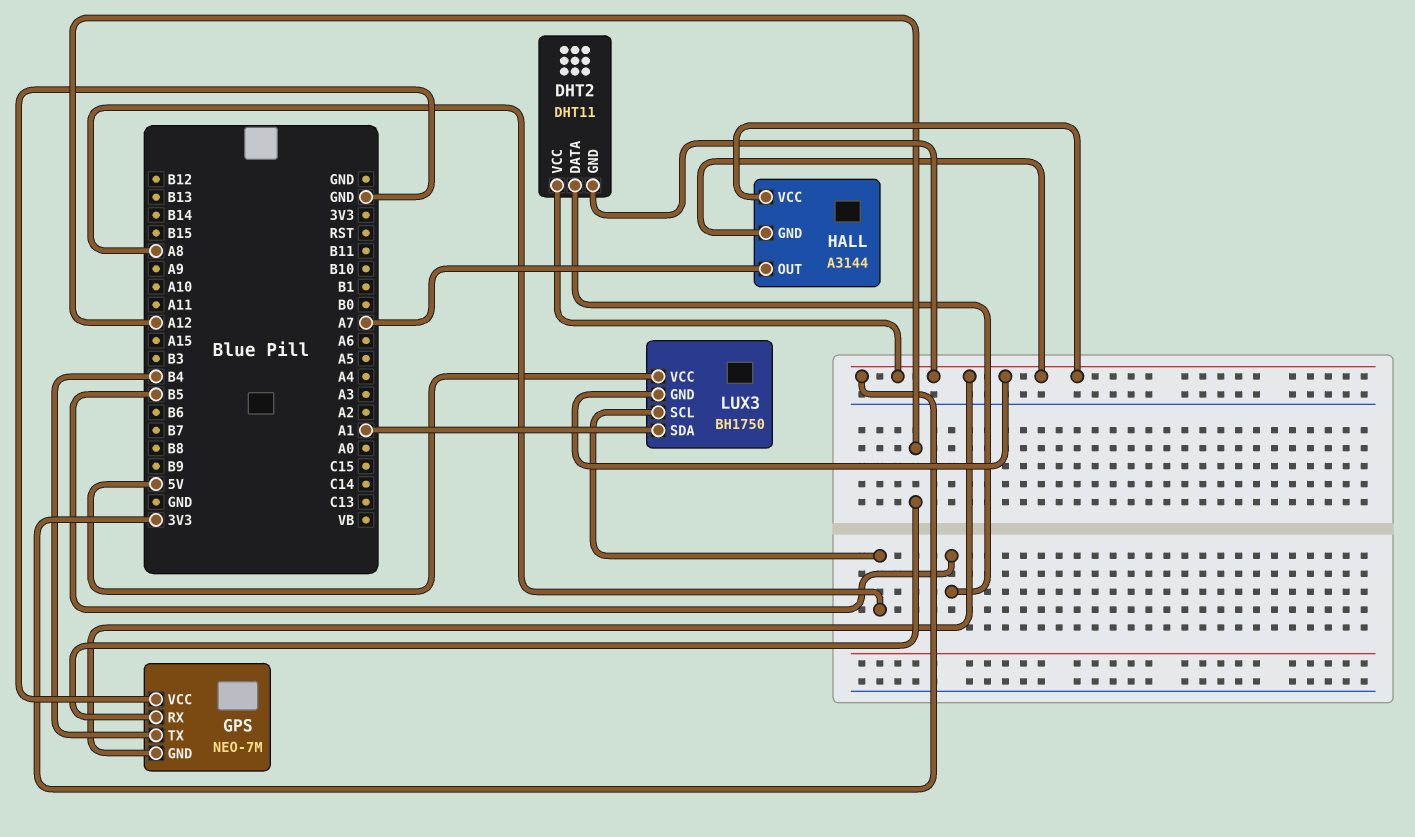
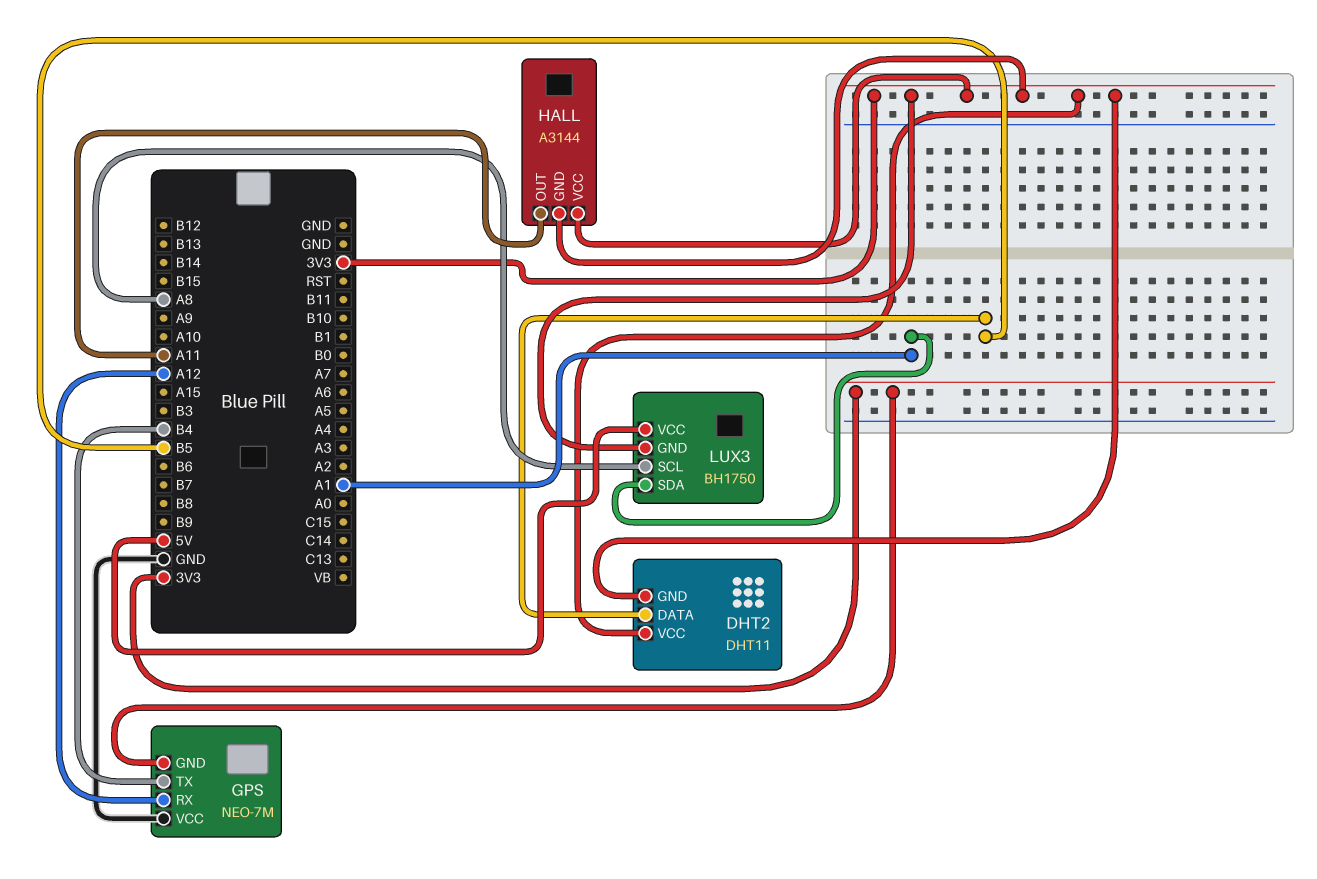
HALL pin OUT: A7 -> A11

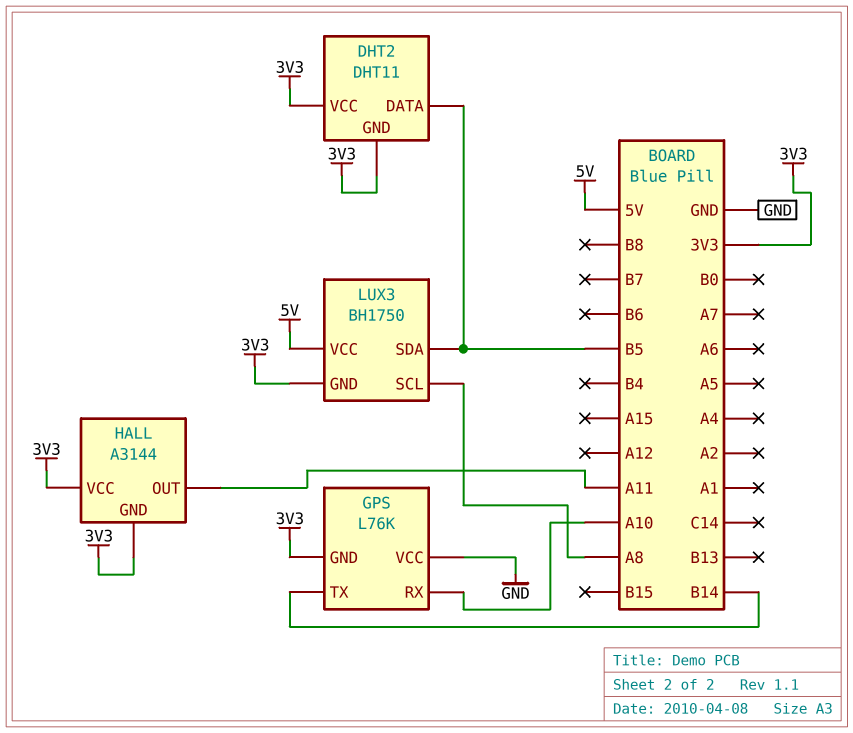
GPS: NEO-7M -> L76K
GPS pin RX: A12 -> A10
GPS pin TX: B4 -> B14
LUX3 pin SDA: A1 -> B5

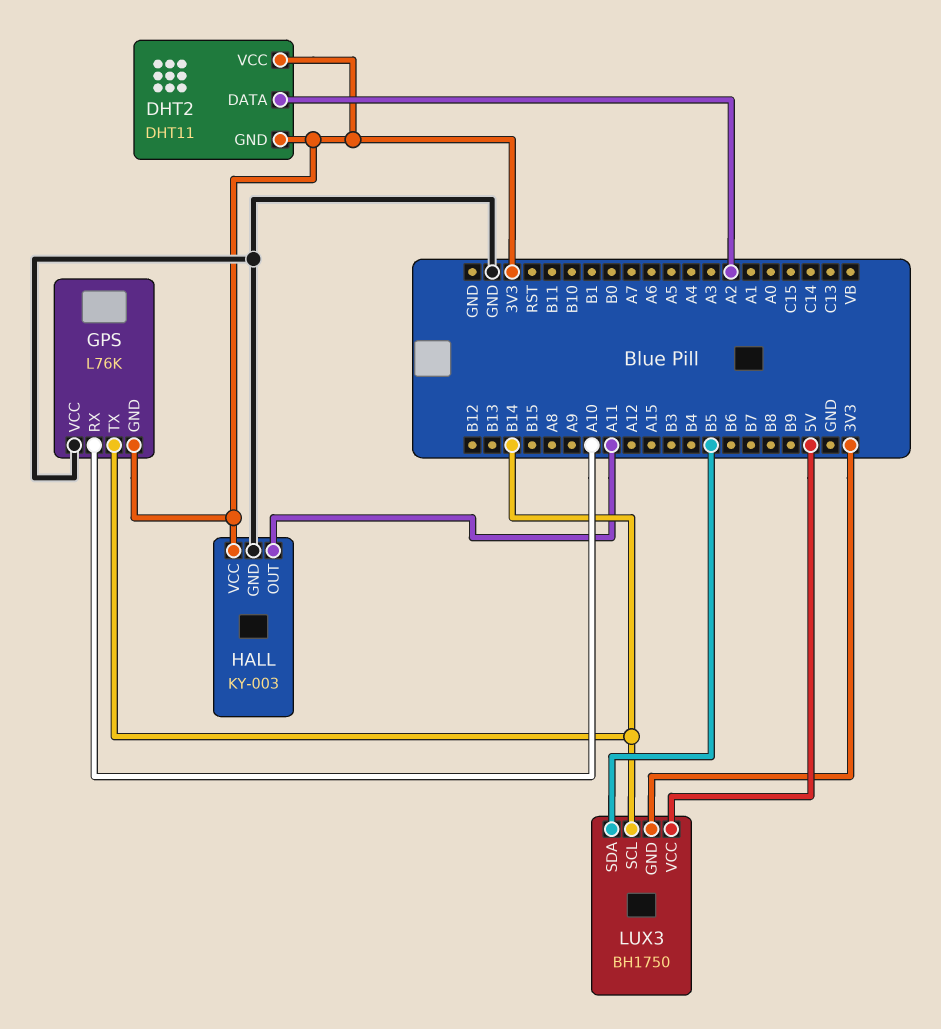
DHT2 pin DATA: B5 -> A2
HALL: A3144 -> KY-003
HALL pin GND: 3V3 -> GND
LUX3 pin SCL: A8 -> B14

